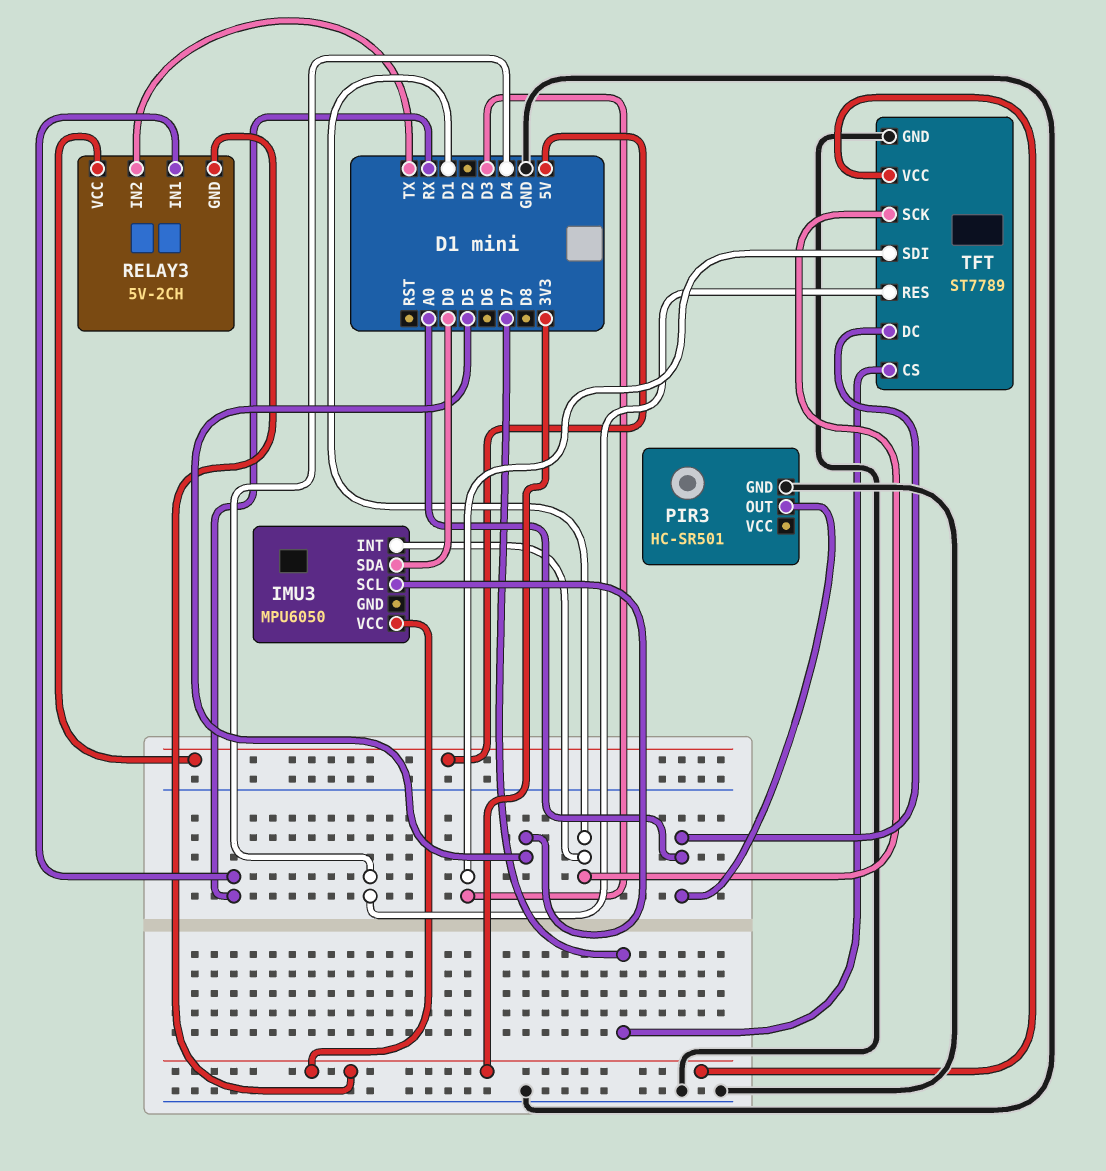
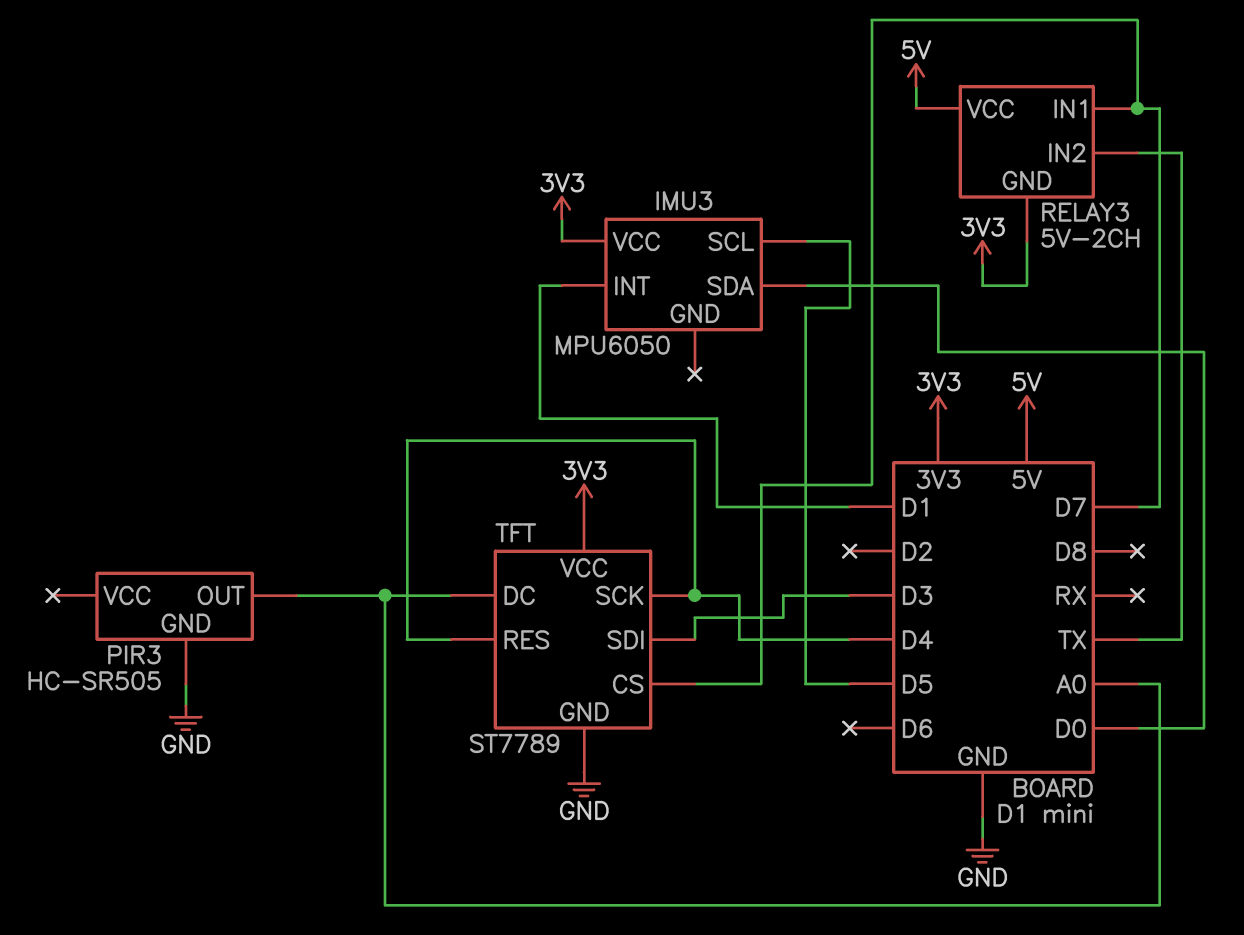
PIR3: HC-SR501 -> HC-SR505
RELAY3 pin IN1: RX -> D7
TFT pin SCK: D1 -> D4

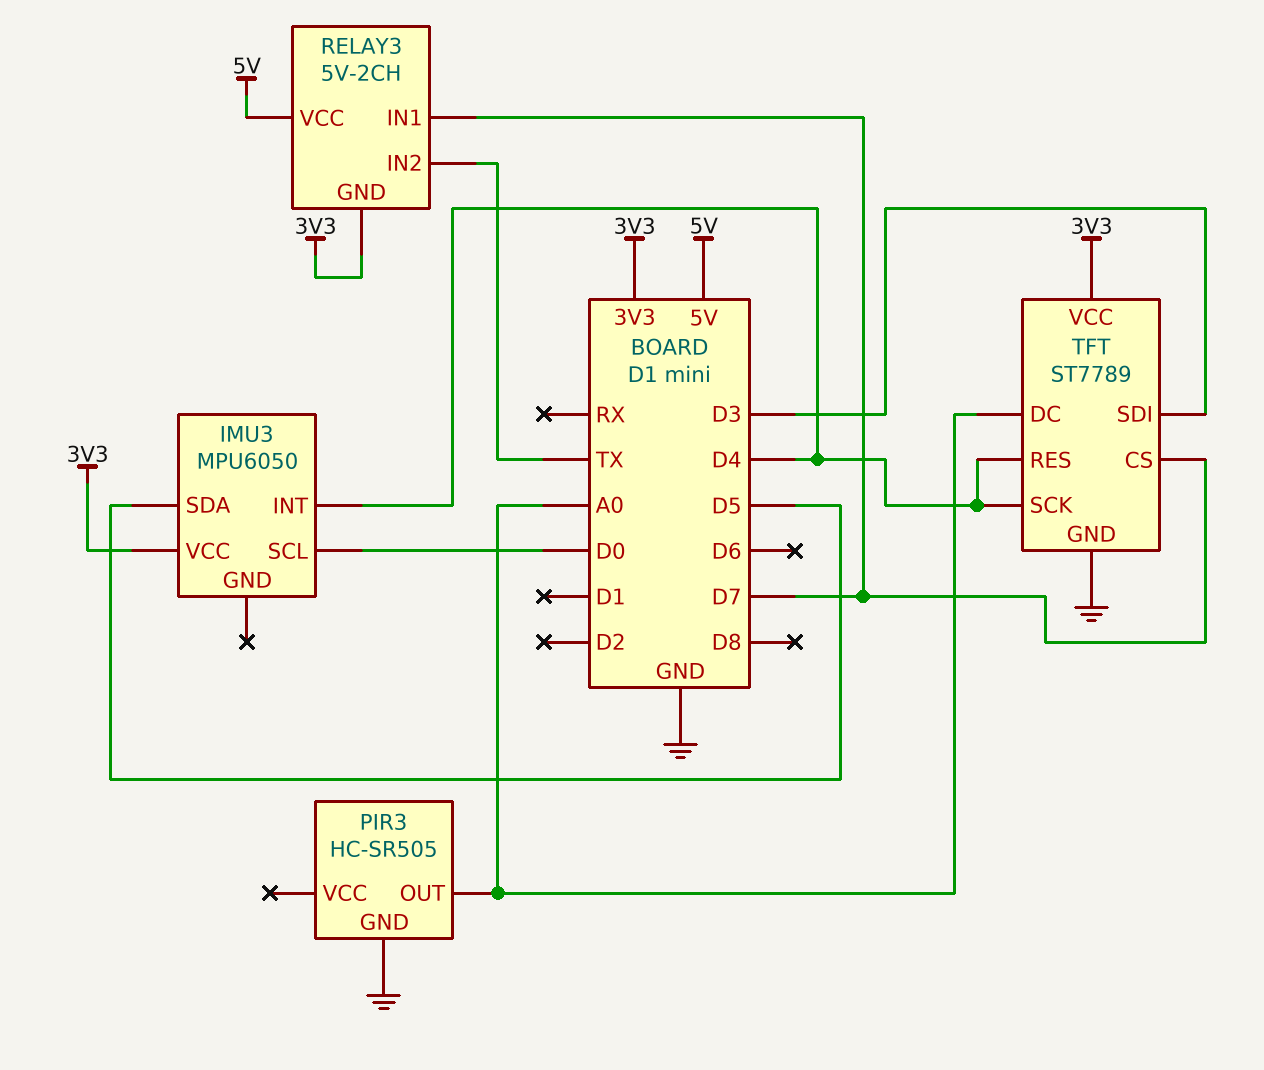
IMU3 pin INT: D1 -> D4
IMU3 pin SCL: D5 -> D0
IMU3 pin SDA: D0 -> D5

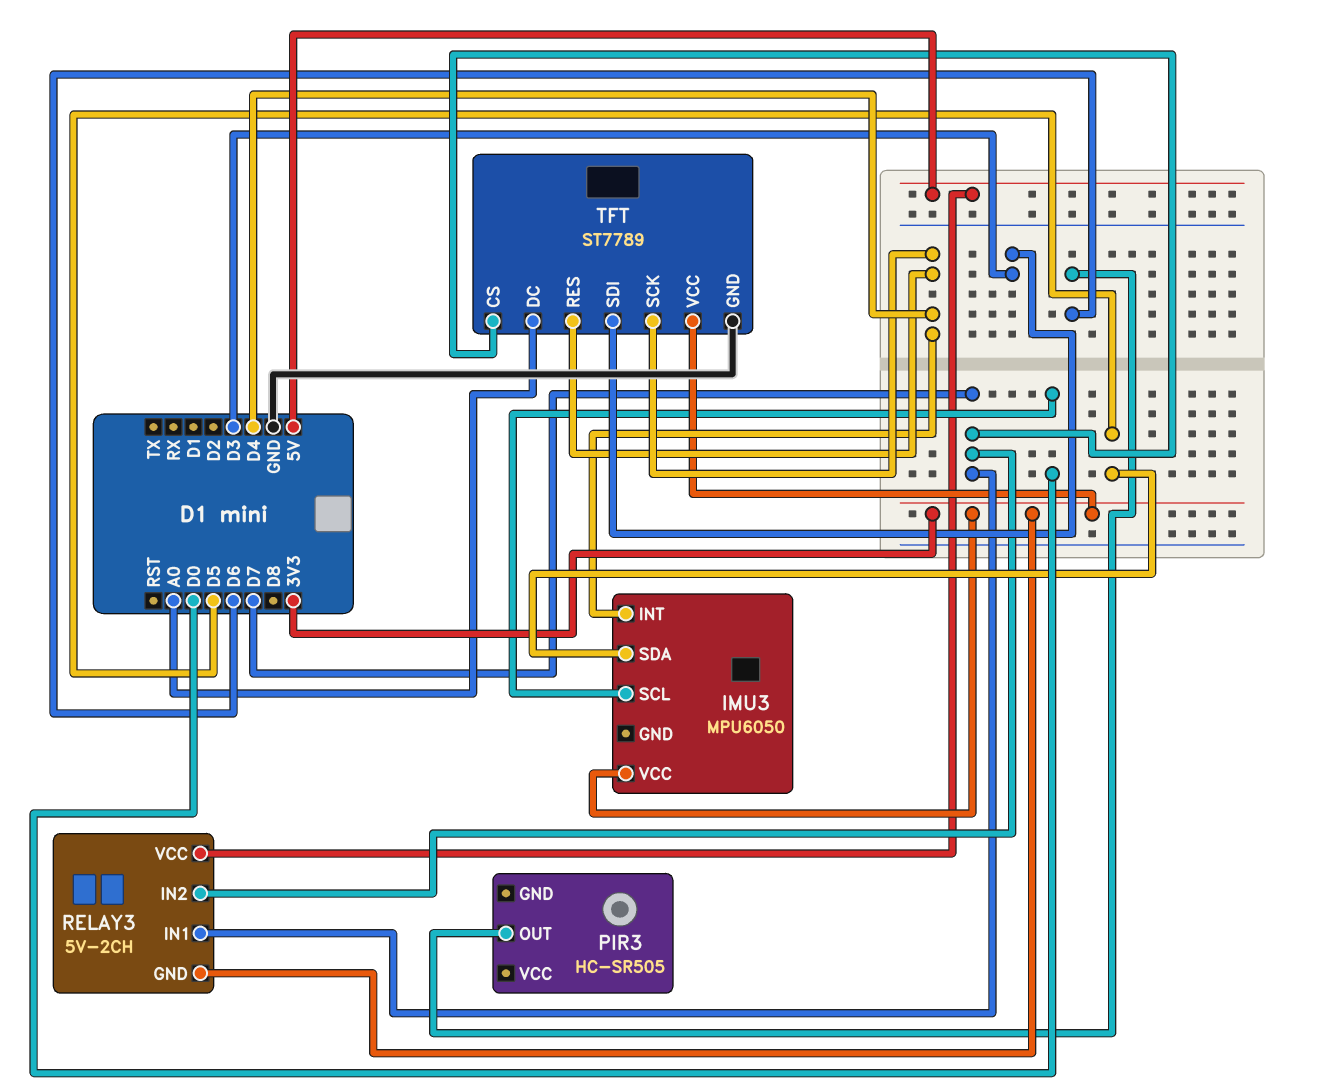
PIR3 pin GND: GND -> none
PIR3 pin OUT: A0 -> D6
RELAY3 pin IN2: TX -> D7

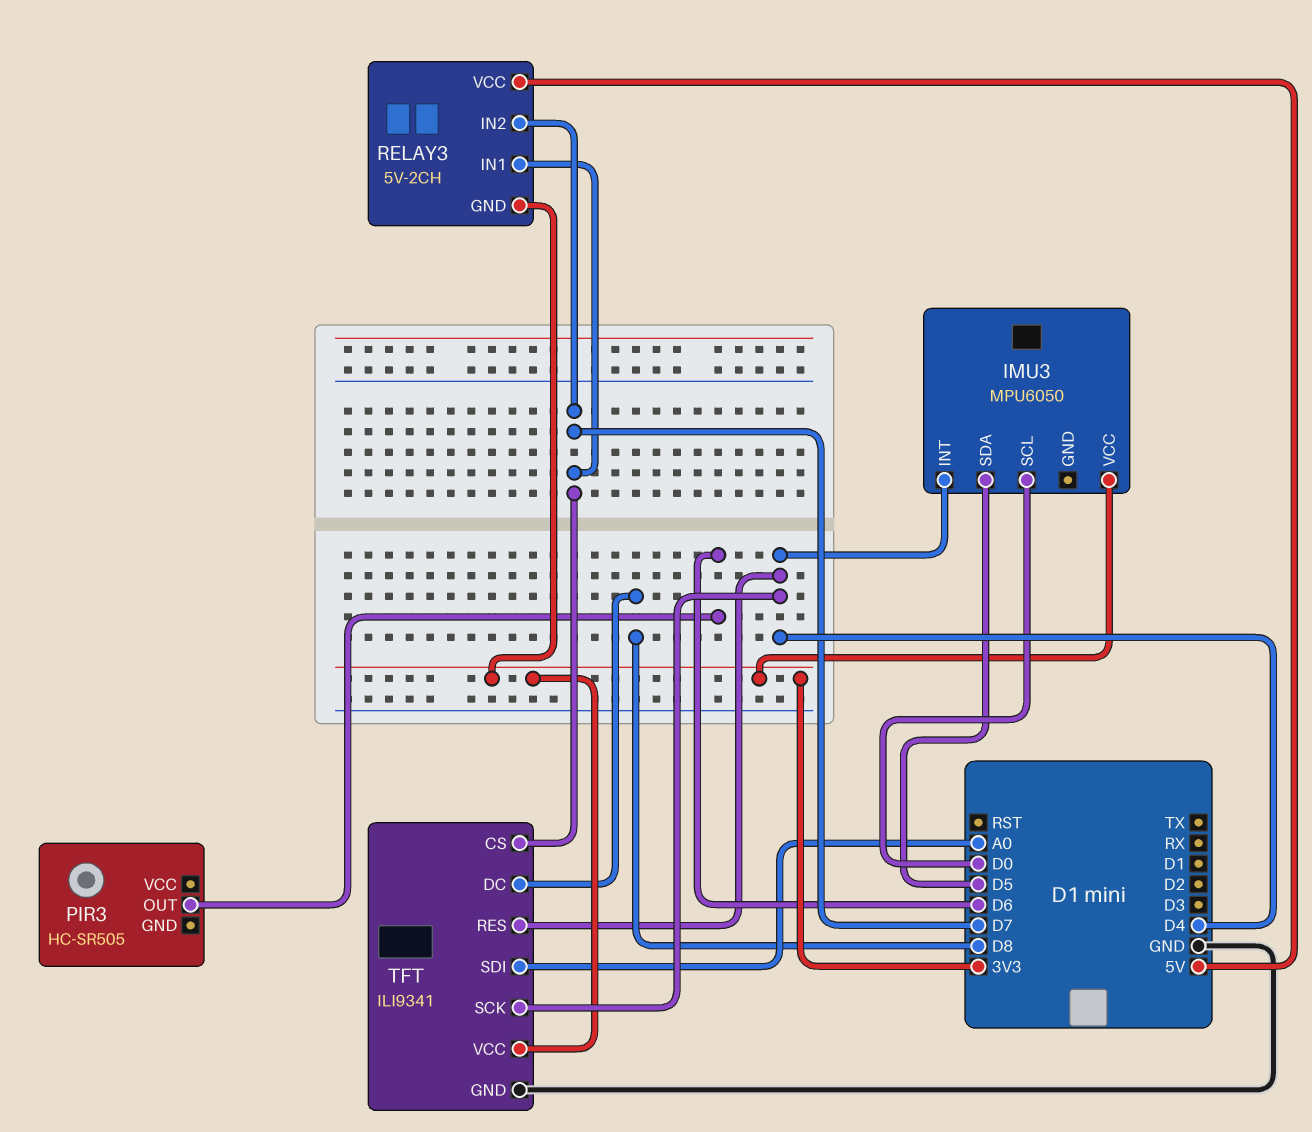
TFT: ST7789 -> ILI9341
TFT pin DC: A0 -> D8
TFT pin SDI: D3 -> A0

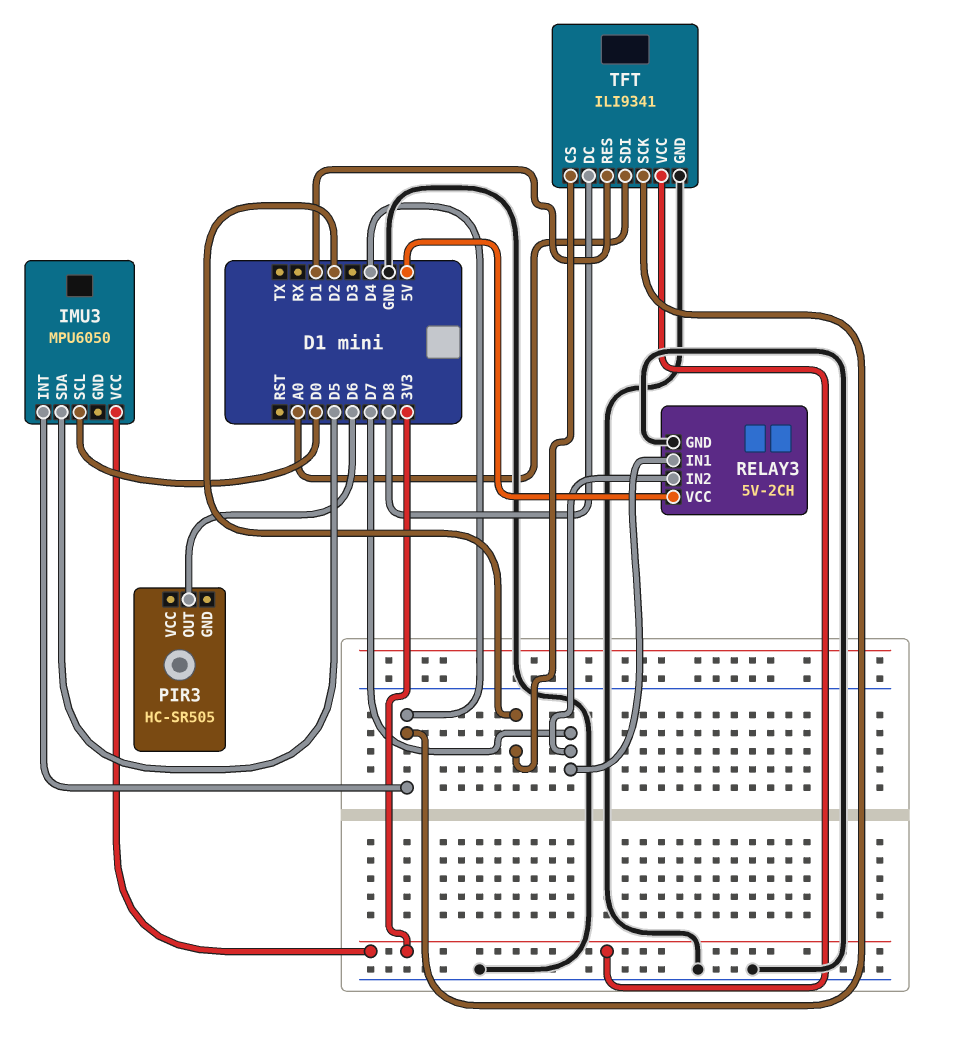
RELAY3 pin GND: 3V3 -> GND
TFT pin CS: D7 -> D2
TFT pin RES: D4 -> D1

